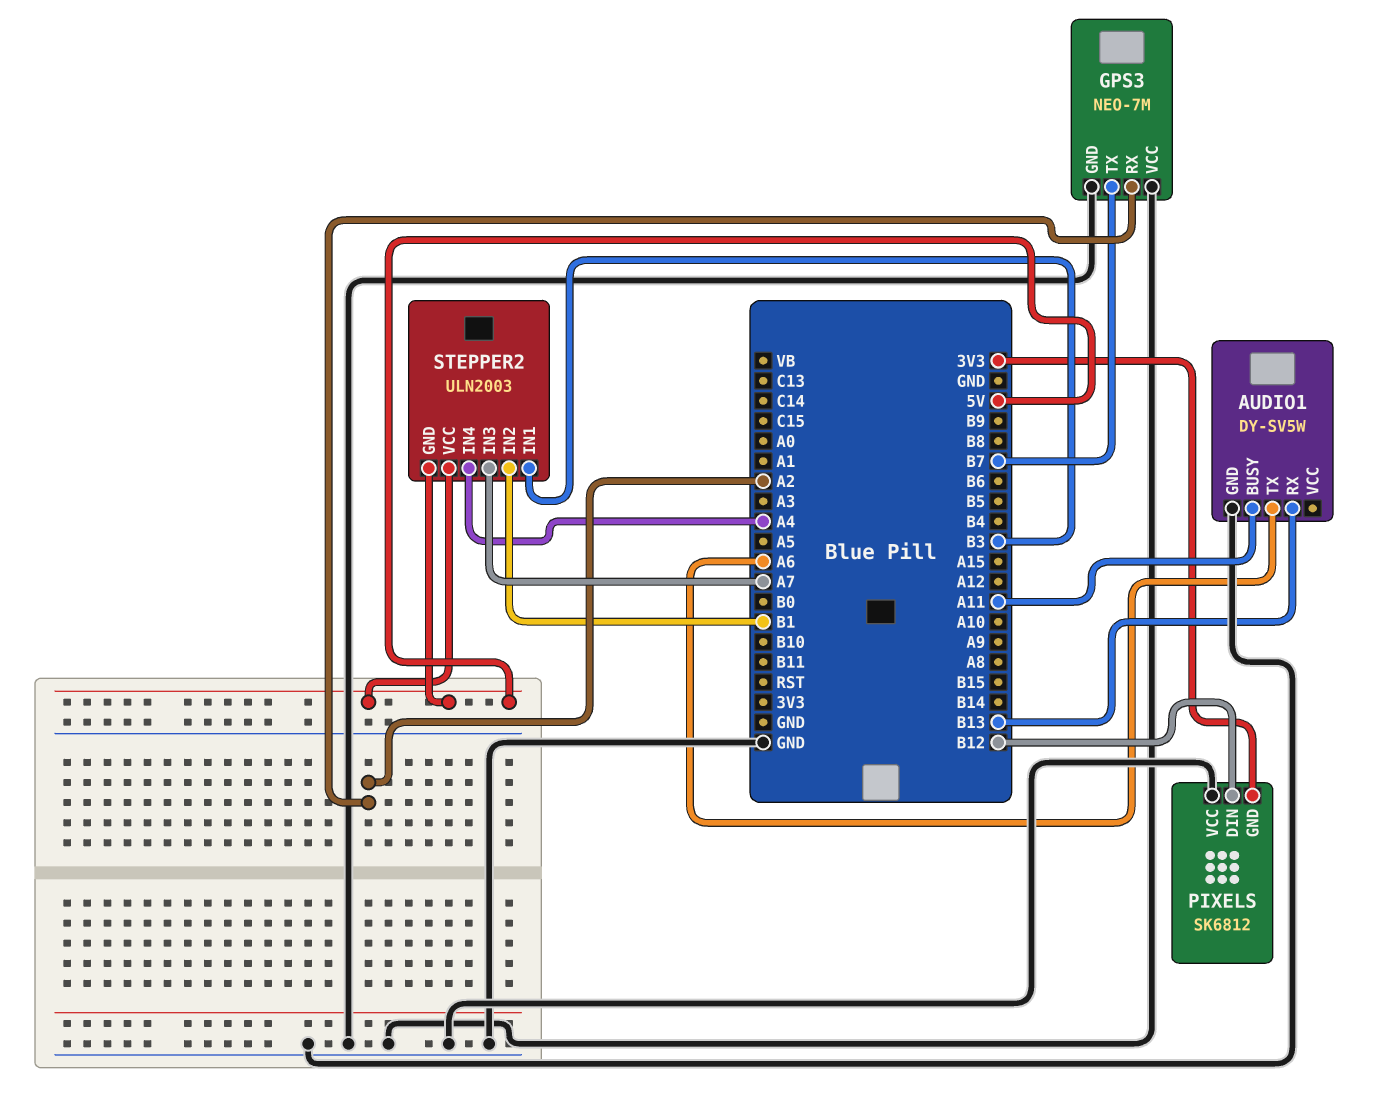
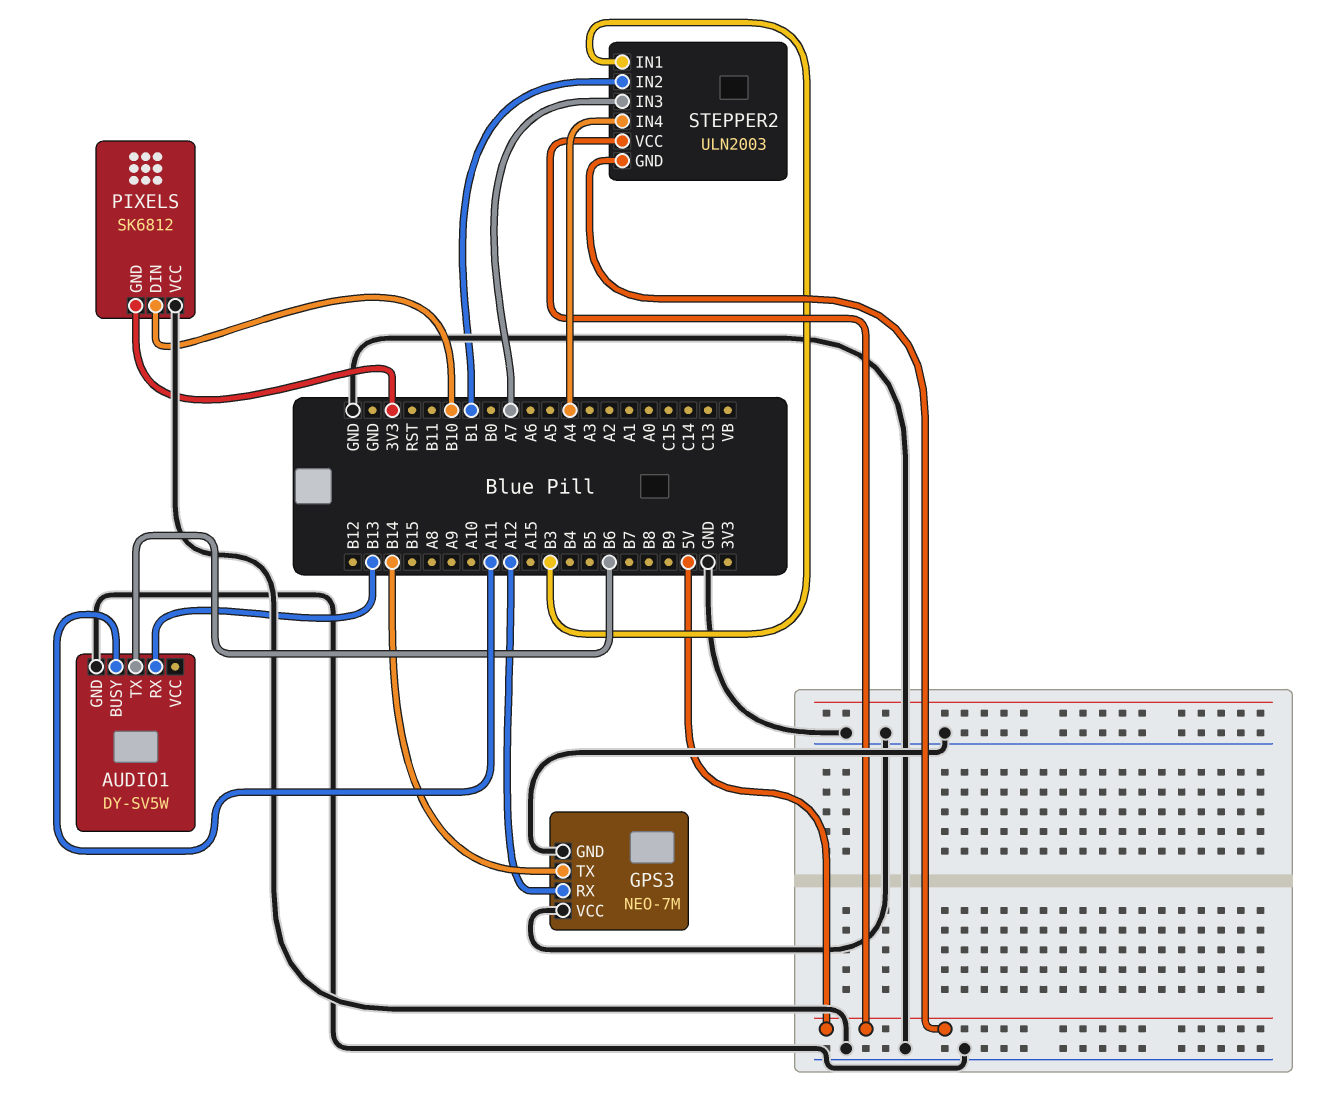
AUDIO1 pin TX: A6 -> B6
GPS3 pin RX: A2 -> A12
GPS3 pin TX: B7 -> B14
PIXELS pin DIN: B12 -> B10

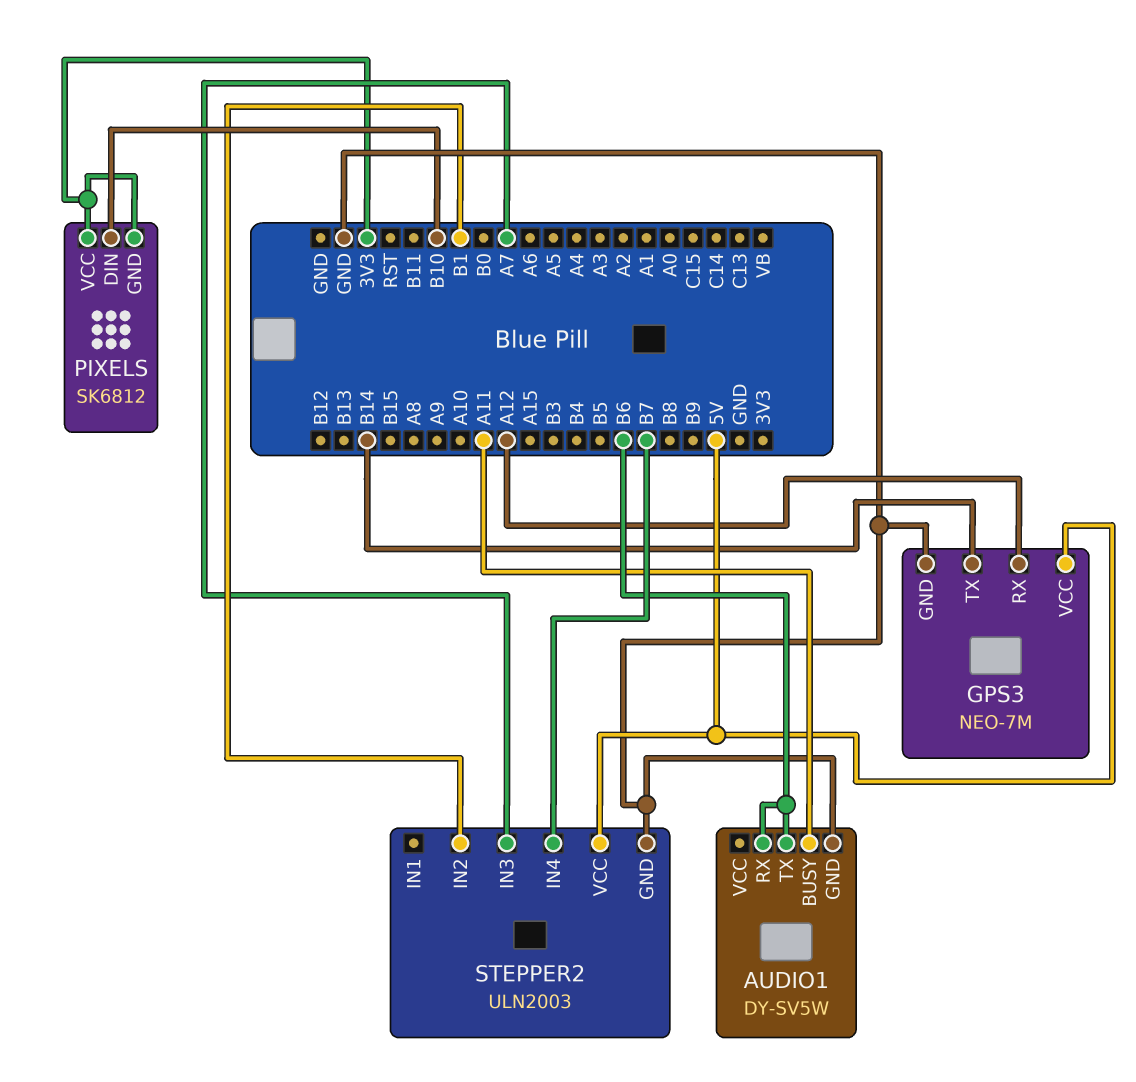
AUDIO1 pin RX: B13 -> B6
GPS3 pin VCC: GND -> 5V
PIXELS pin VCC: GND -> 3V3
STEPPER2 pin GND: 5V -> GND
STEPPER2 pin IN1: B3 -> none
STEPPER2 pin IN4: A4 -> B7

